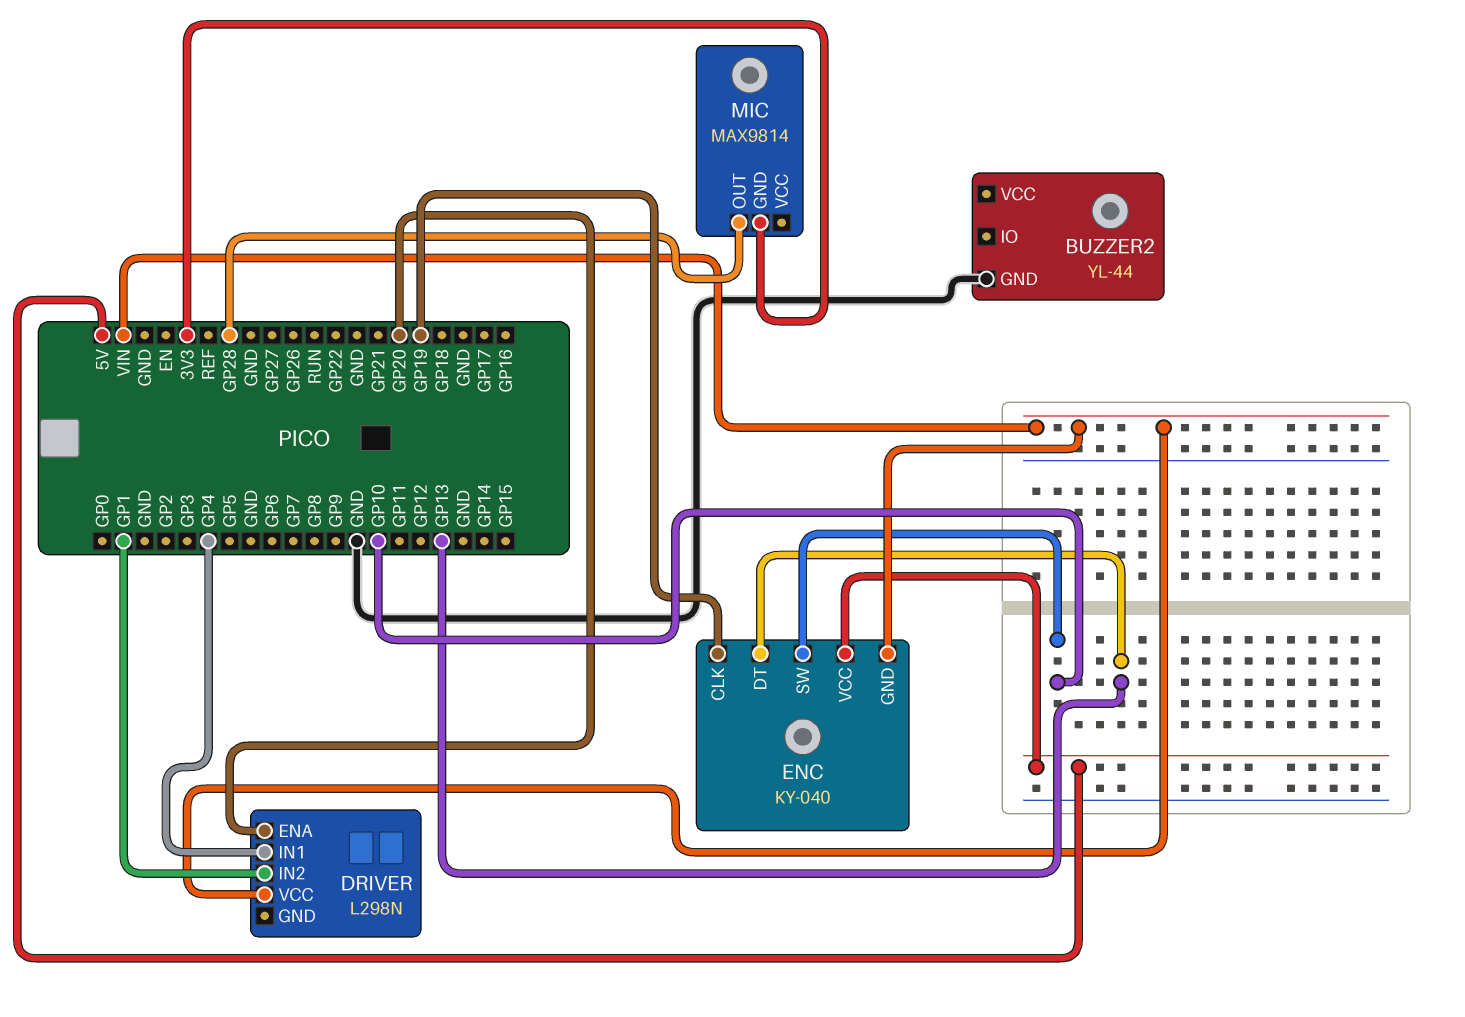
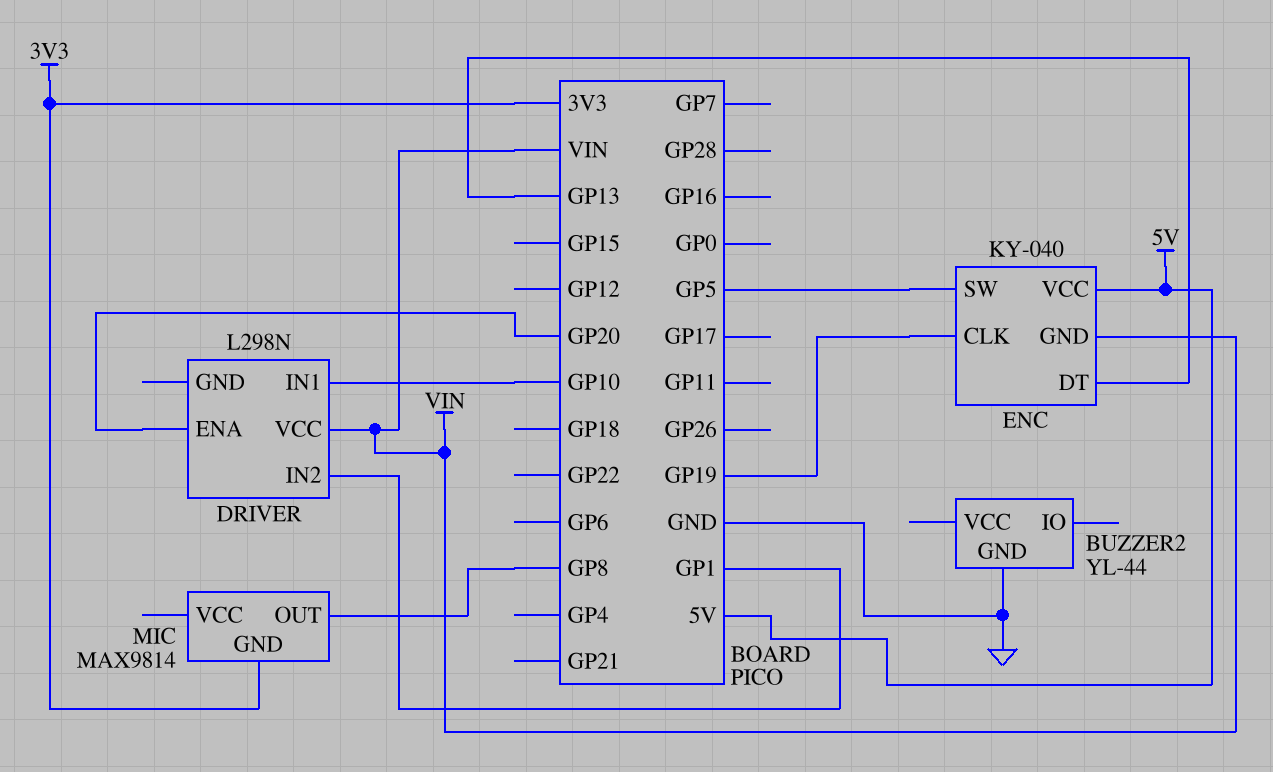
DRIVER pin IN1: GP4 -> GP10
ENC pin SW: GP10 -> GP5
MIC pin OUT: GP28 -> GP8

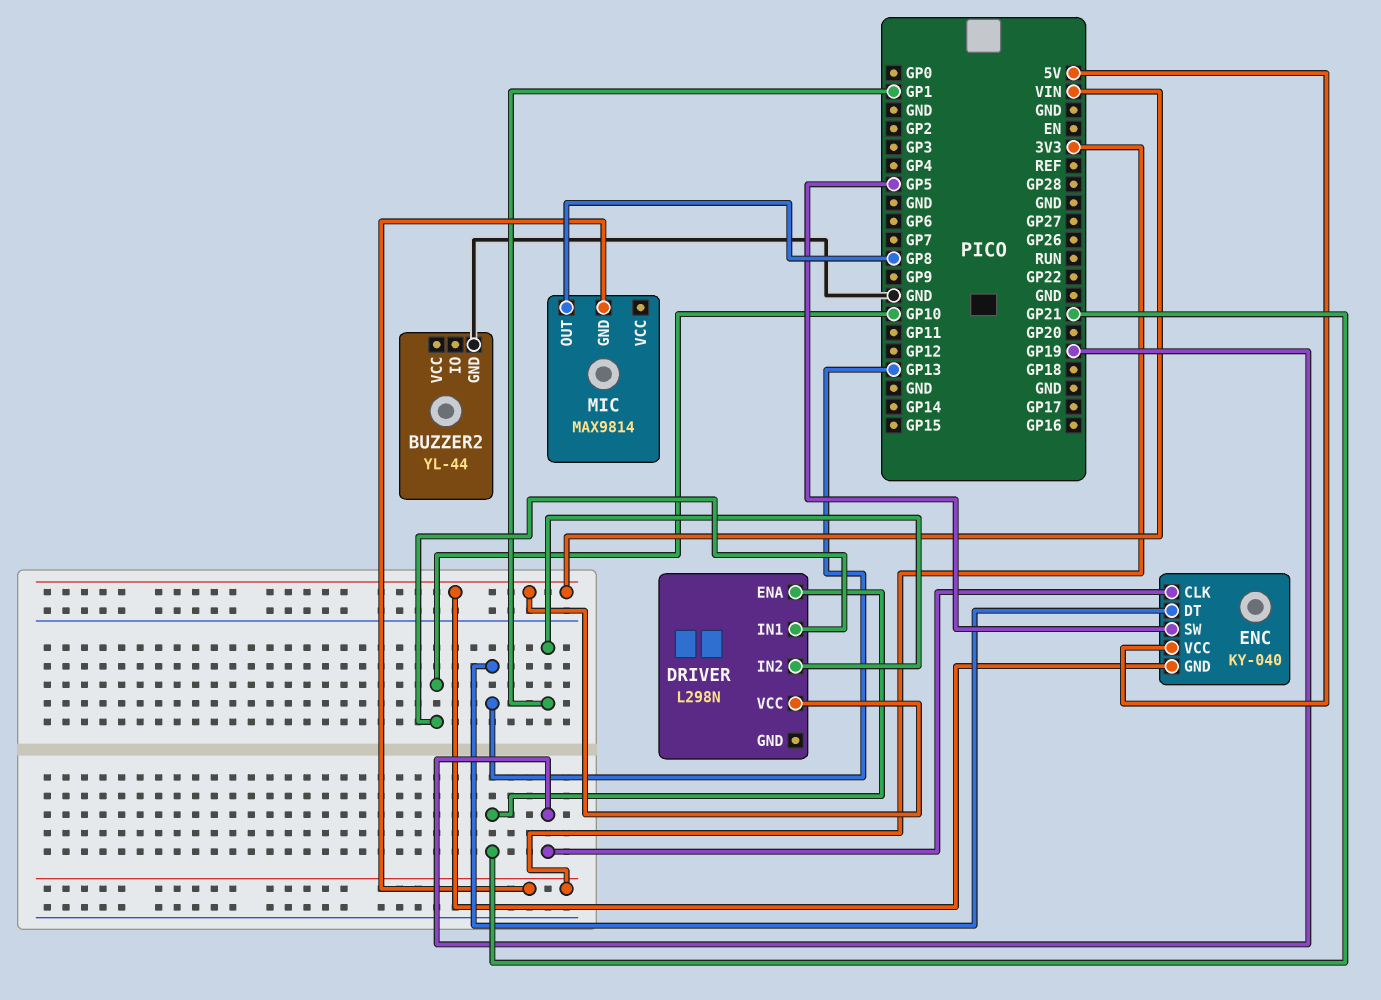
DRIVER pin ENA: GP20 -> GP21

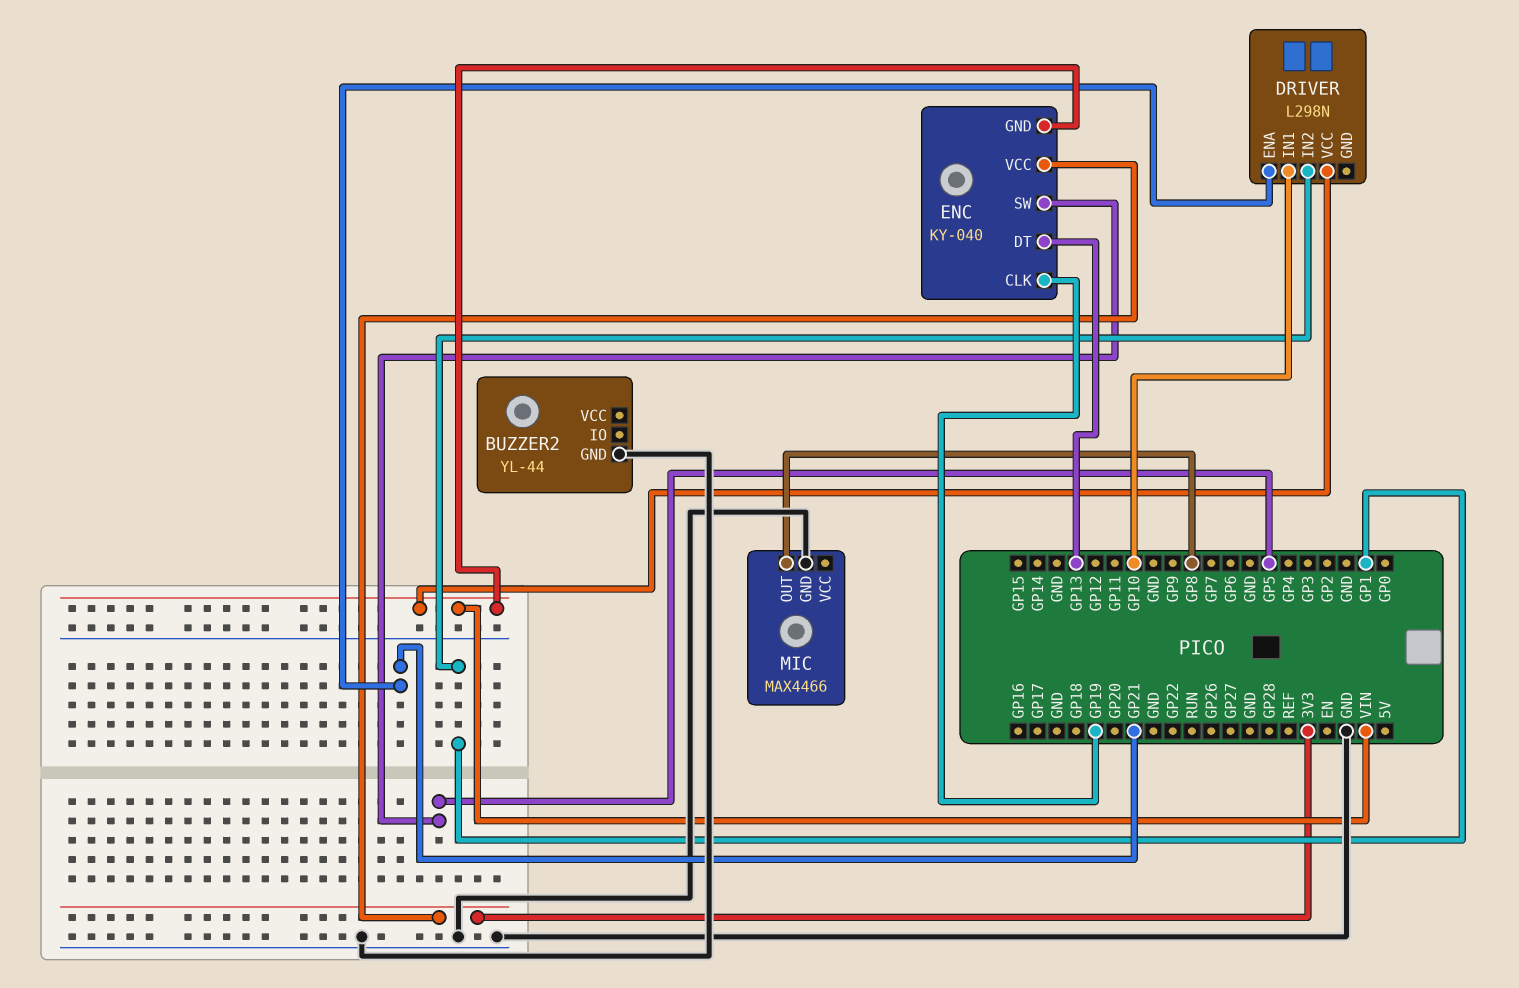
ENC pin VCC: 5V -> 3V3
MIC: MAX9814 -> MAX4466
MIC pin GND: 3V3 -> GND

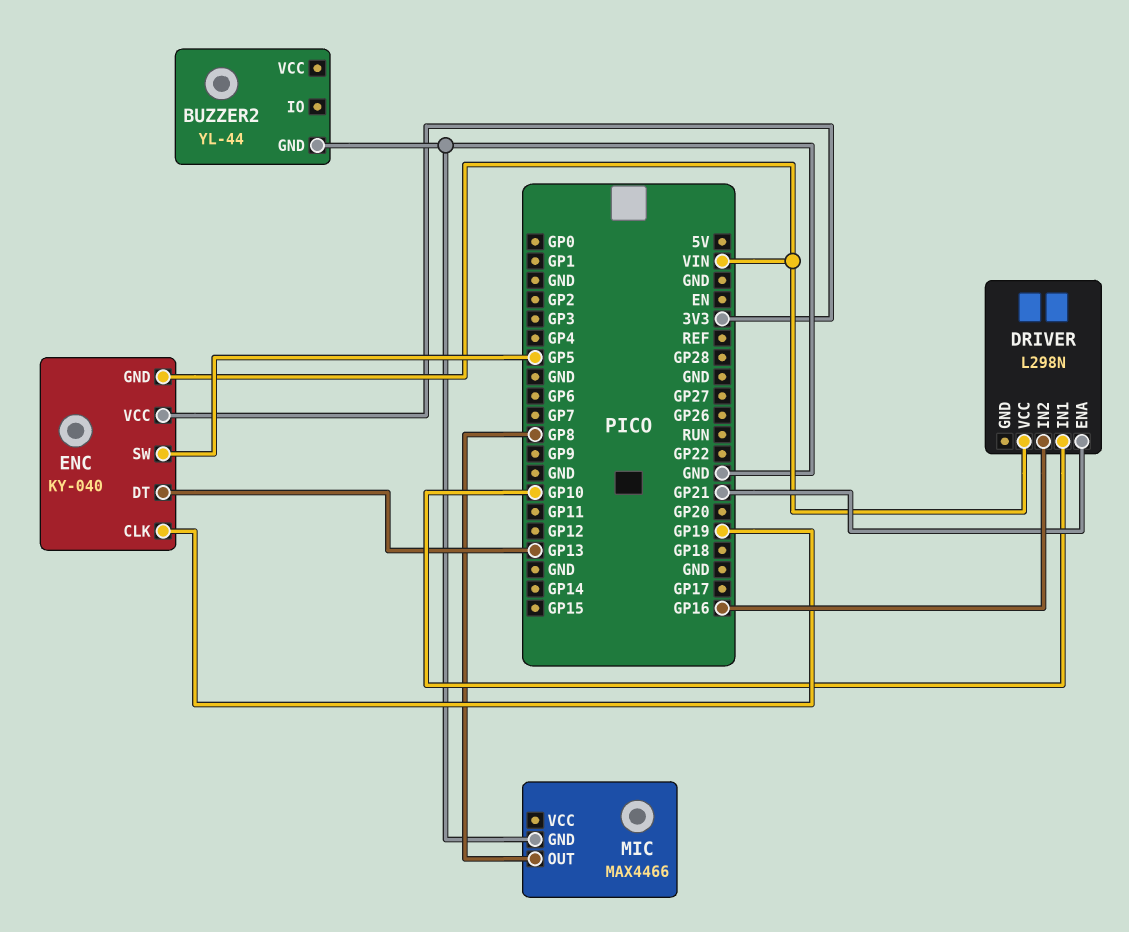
DRIVER pin IN2: GP1 -> GP16

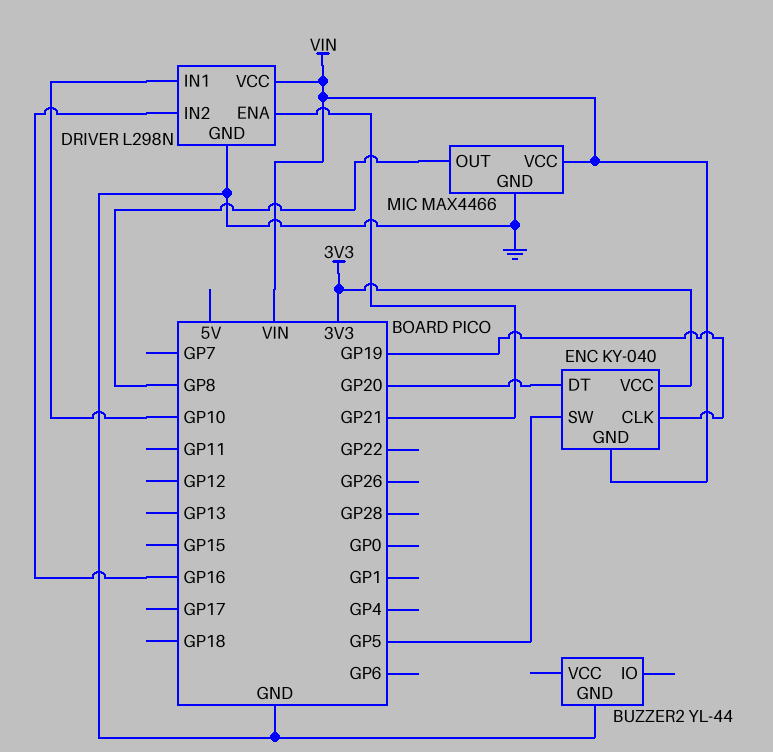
DRIVER pin GND: none -> GND
ENC pin DT: GP13 -> GP20
MIC pin VCC: none -> VIN

